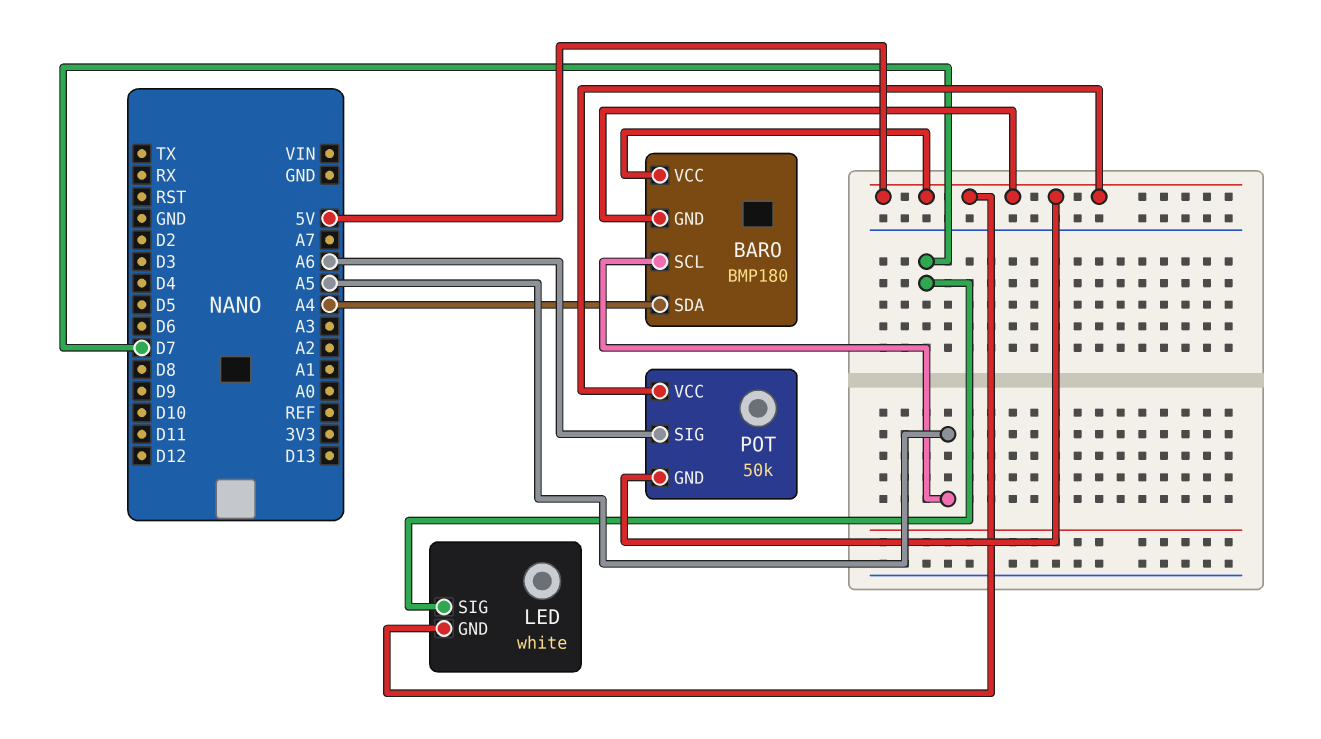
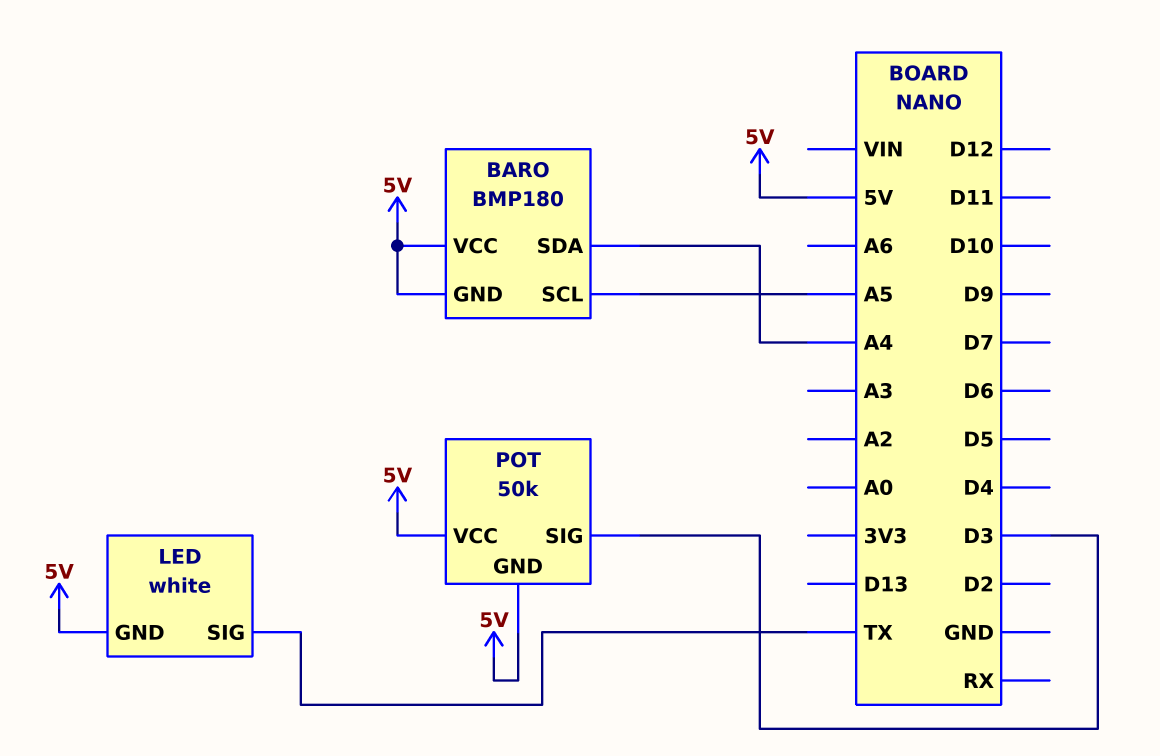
LED pin SIG: D7 -> TX
POT pin SIG: A6 -> D3

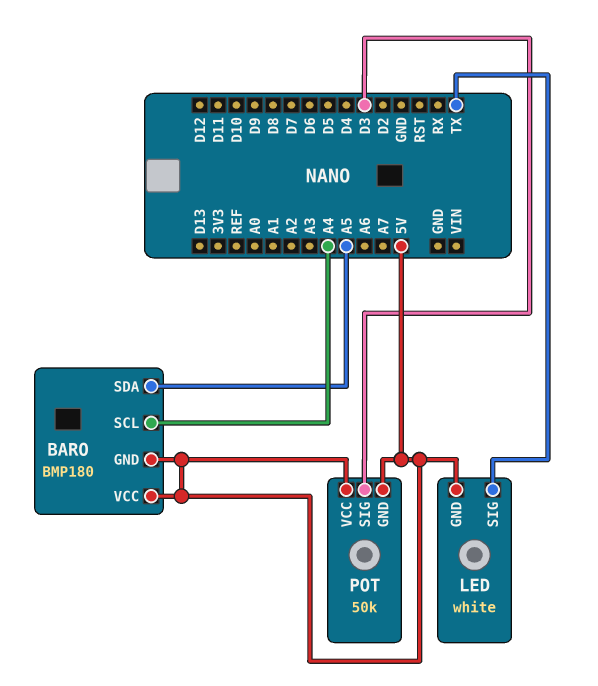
BARO pin SCL: A5 -> A4
BARO pin SDA: A4 -> A5

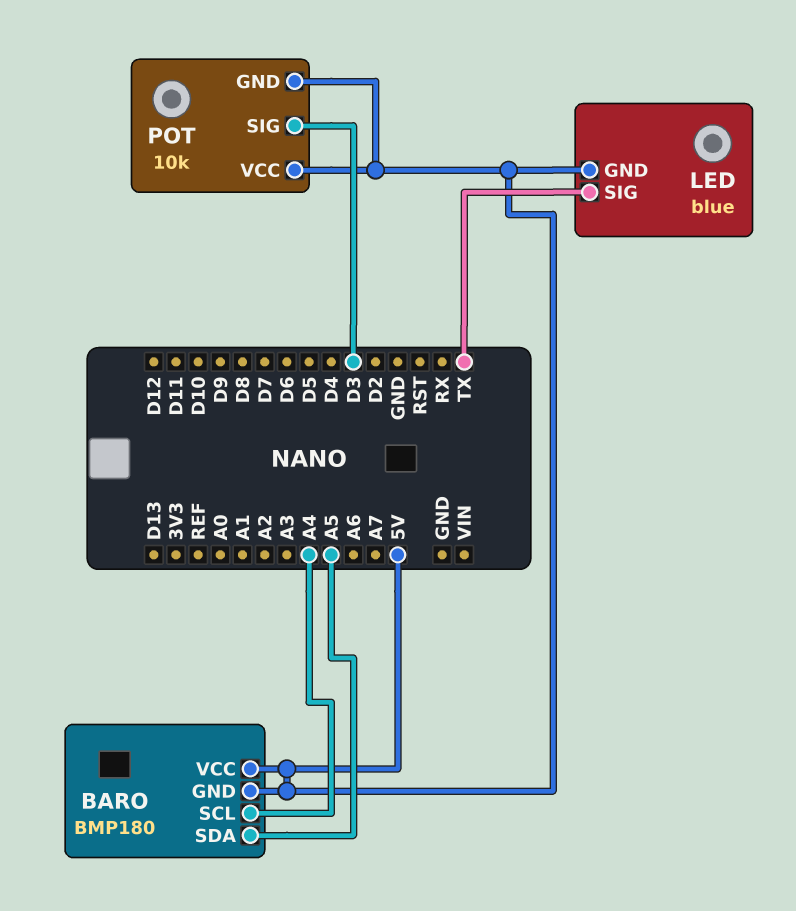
LED: white -> blue
POT: 50k -> 10k

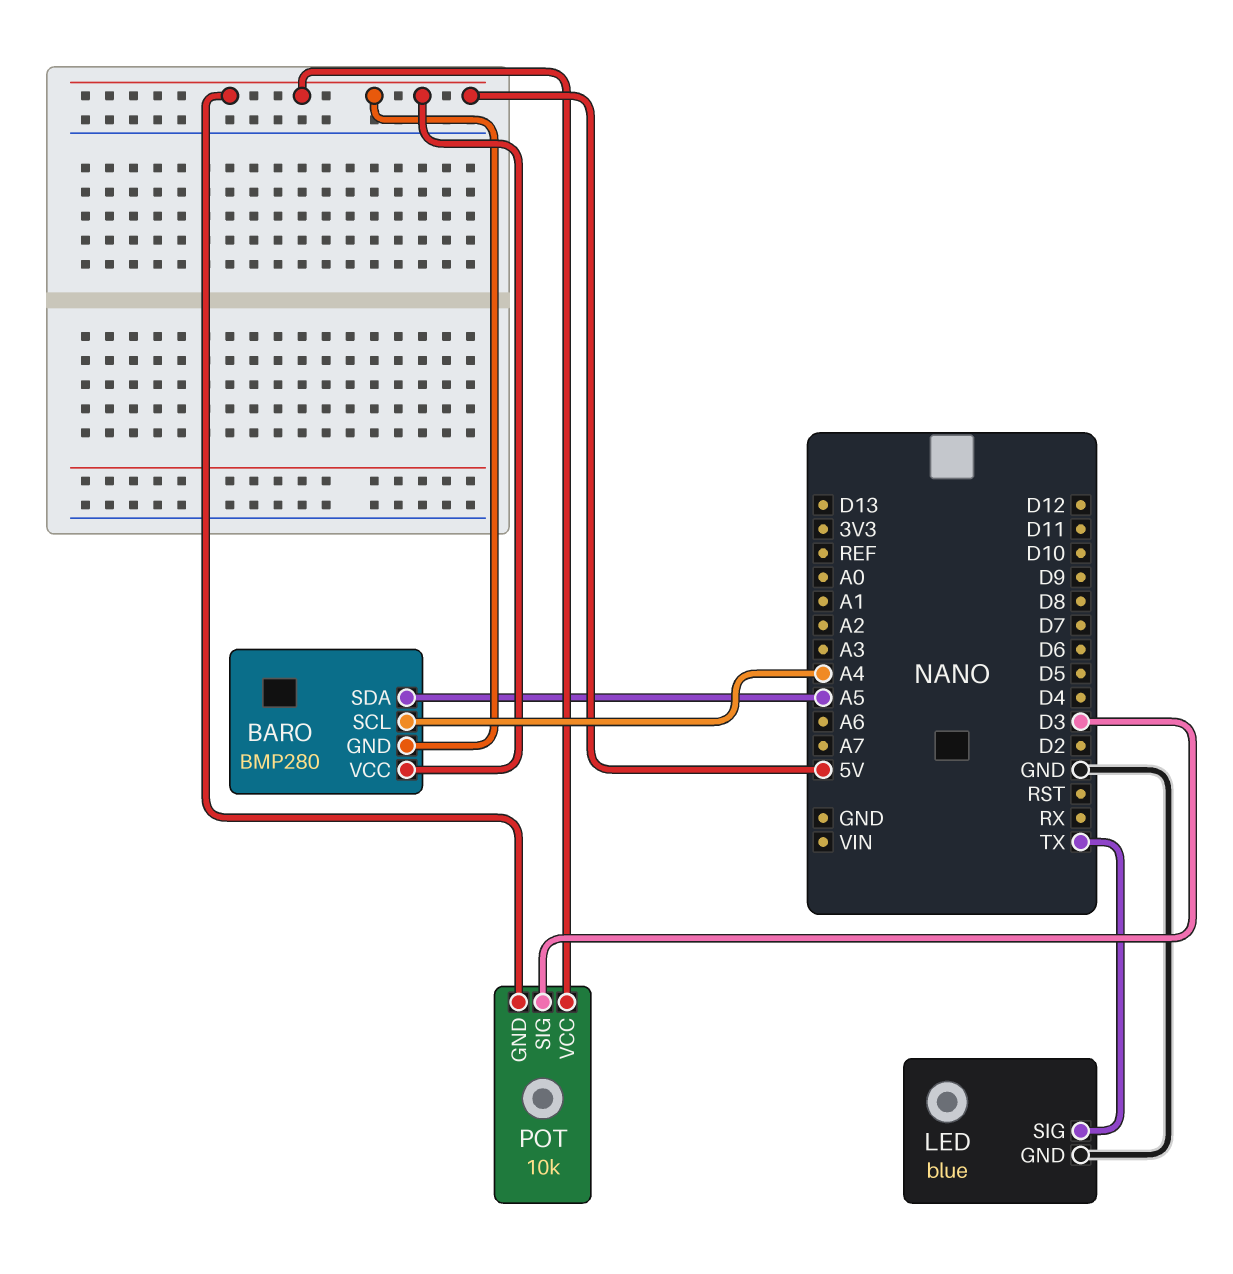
BARO: BMP180 -> BMP280
LED pin GND: 5V -> GND

